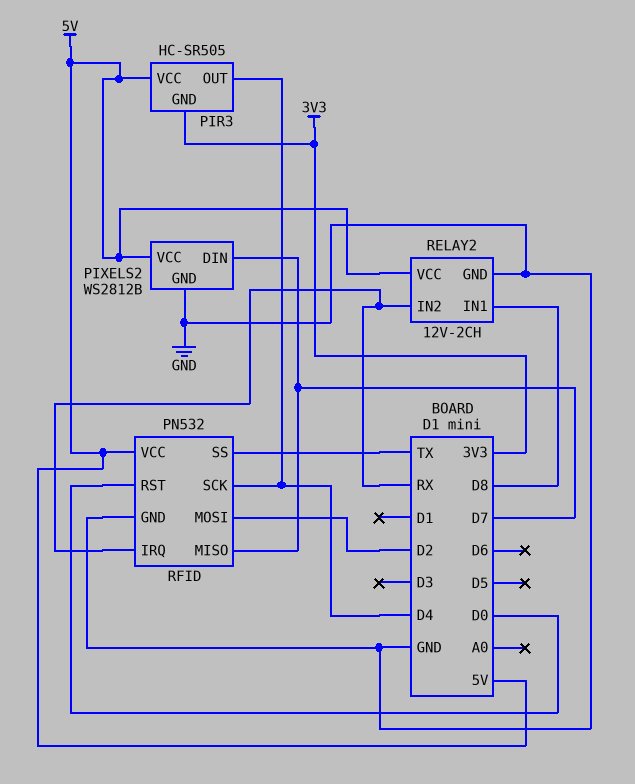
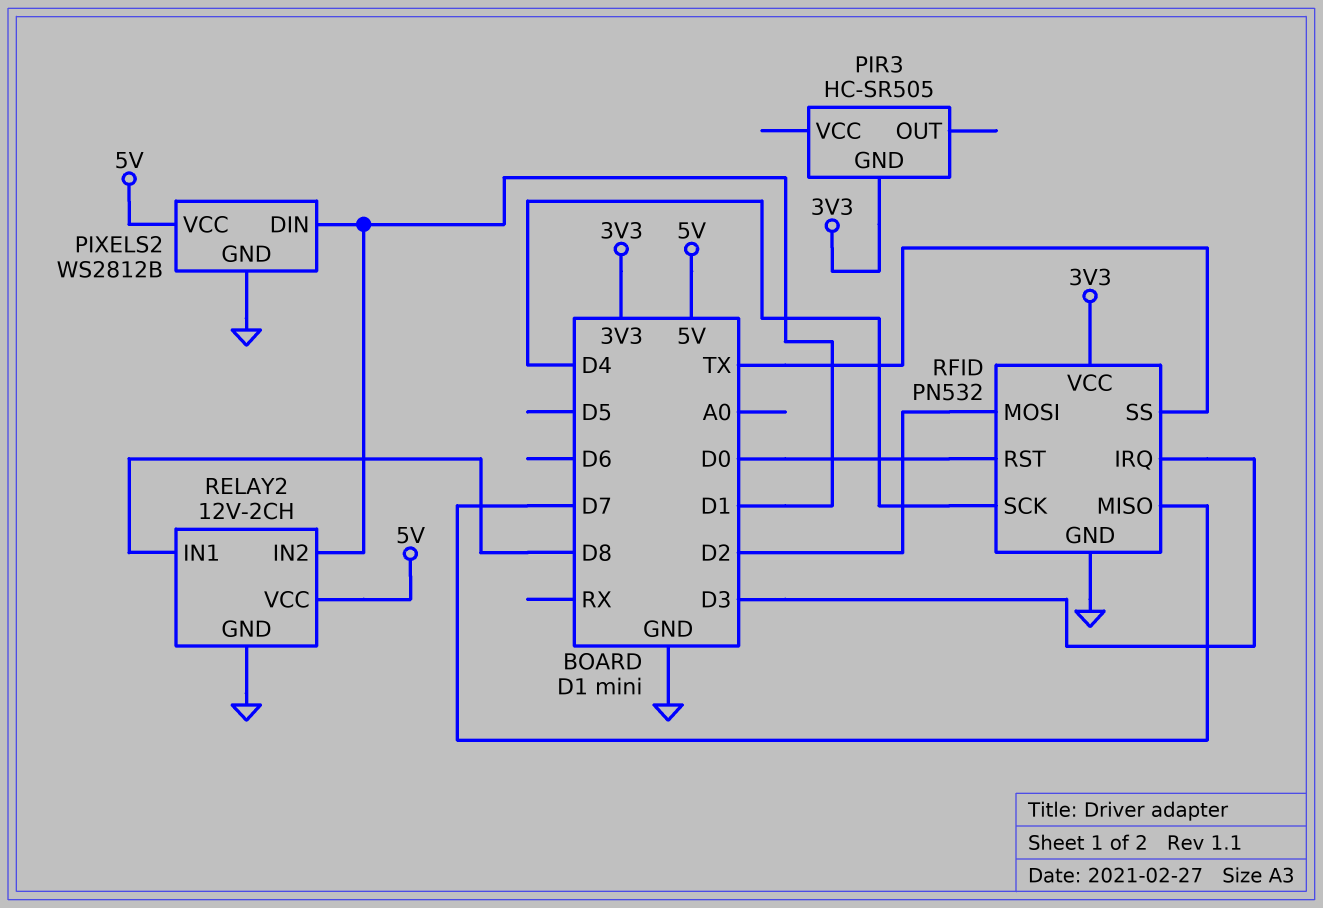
PIR3 pin OUT: D4 -> none
PIR3 pin VCC: 5V -> none
PIXELS2 pin DIN: D7 -> D1
RELAY2 pin IN2: RX -> D1
RFID pin IRQ: RX -> D3
RFID pin VCC: 5V -> 3V3

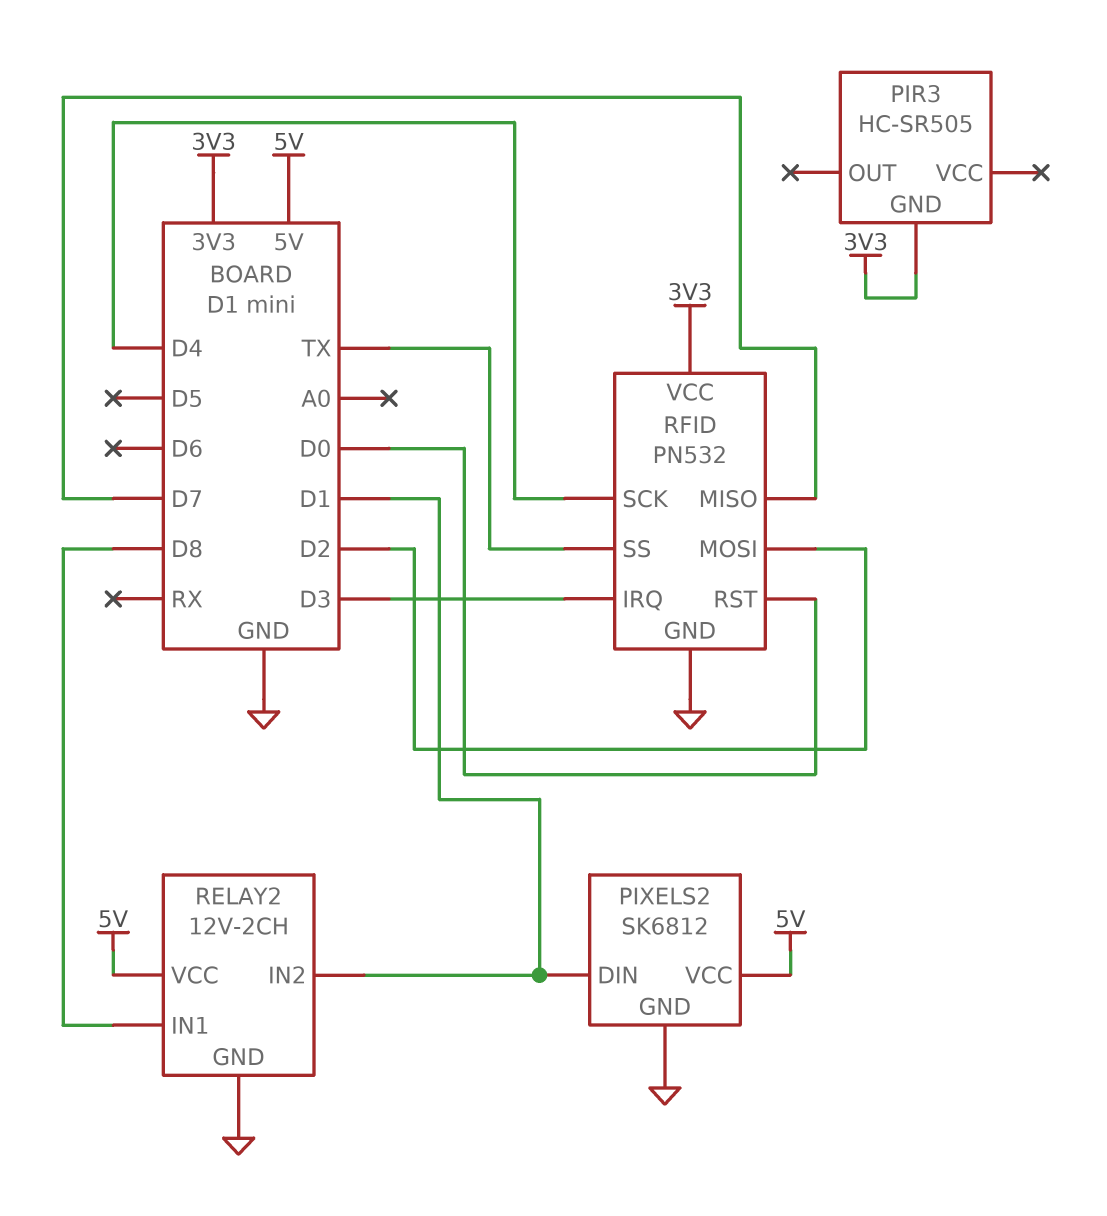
PIXELS2: WS2812B -> SK6812

